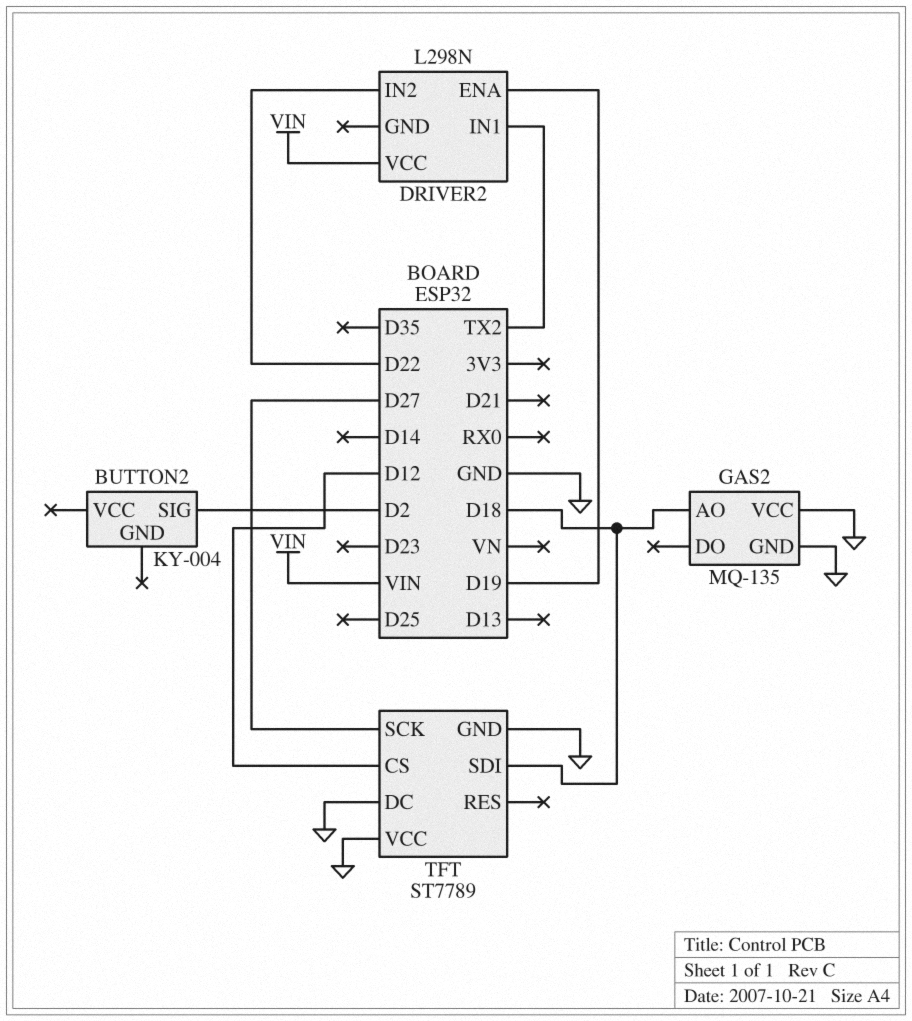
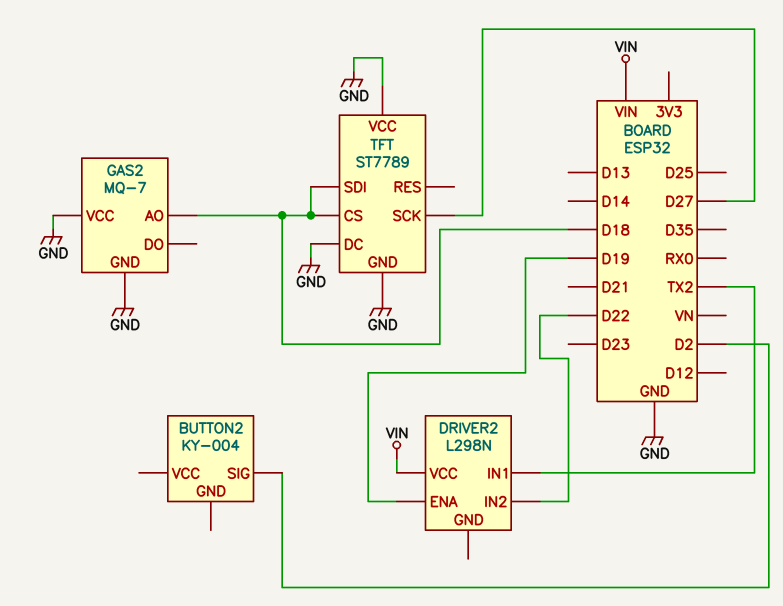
GAS2: MQ-135 -> MQ-7
TFT pin CS: D12 -> D18

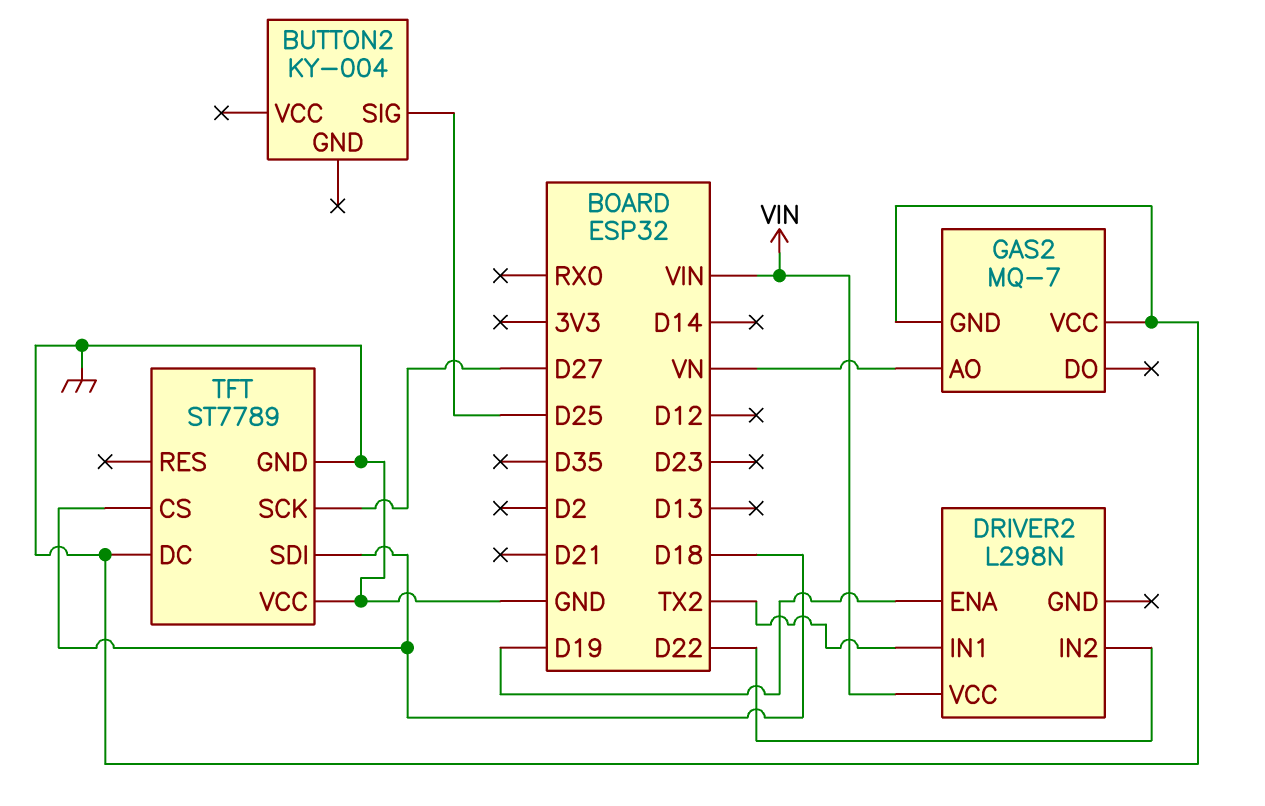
BUTTON2 pin SIG: D2 -> D25
GAS2 pin AO: D18 -> VN

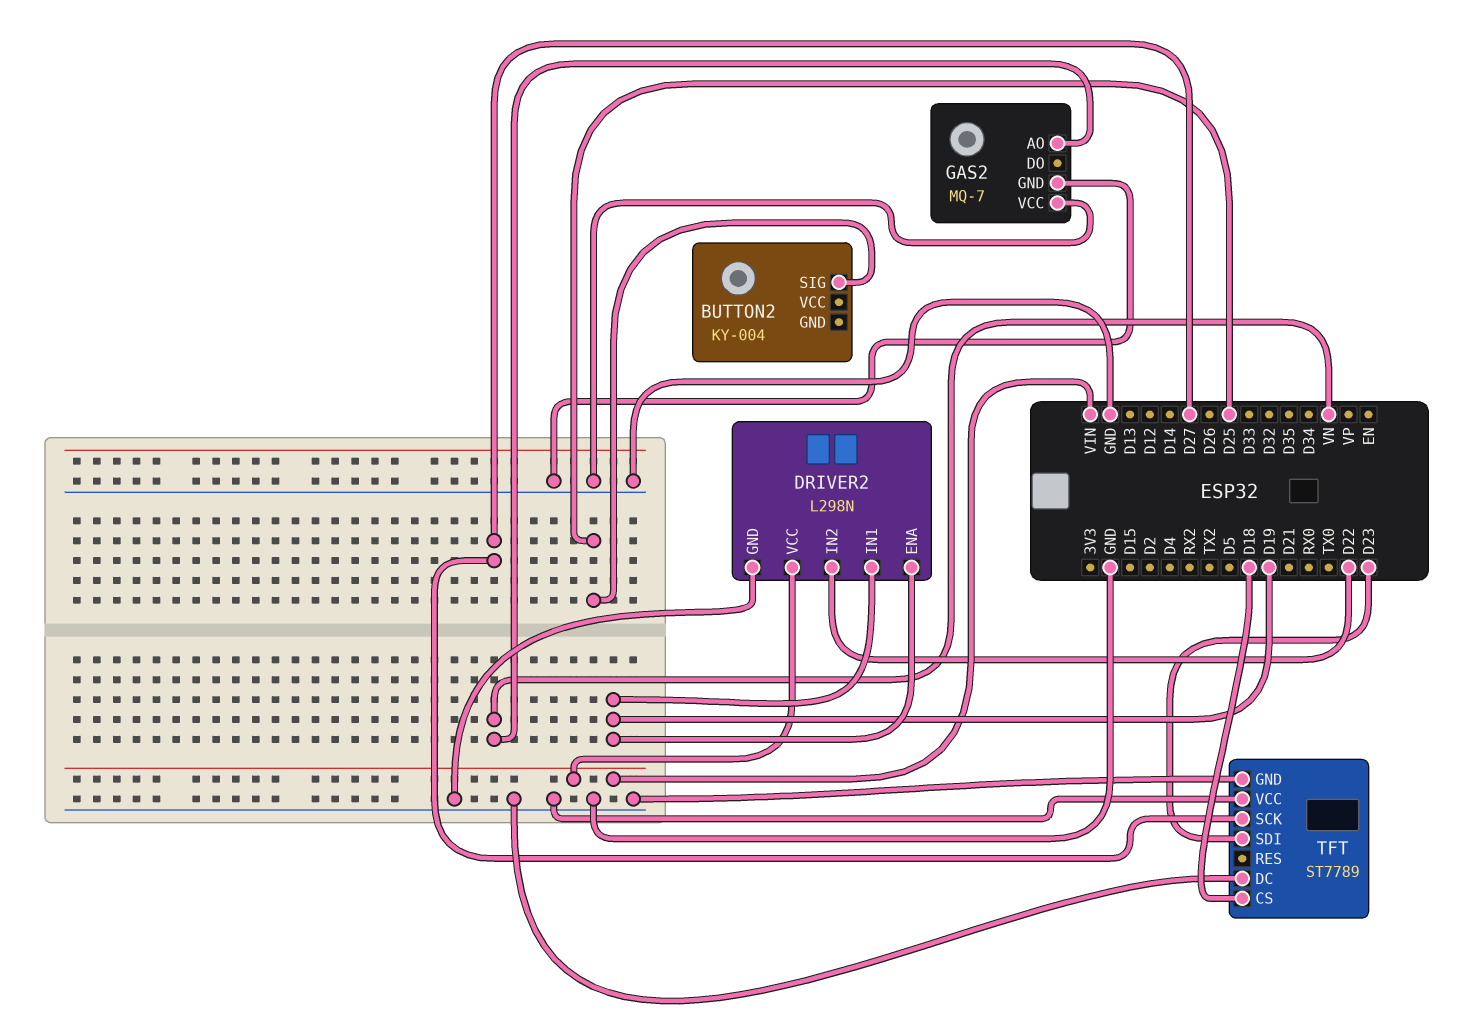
DRIVER2 pin GND: none -> GND
DRIVER2 pin IN1: TX2 -> D19
TFT pin SDI: D18 -> D23

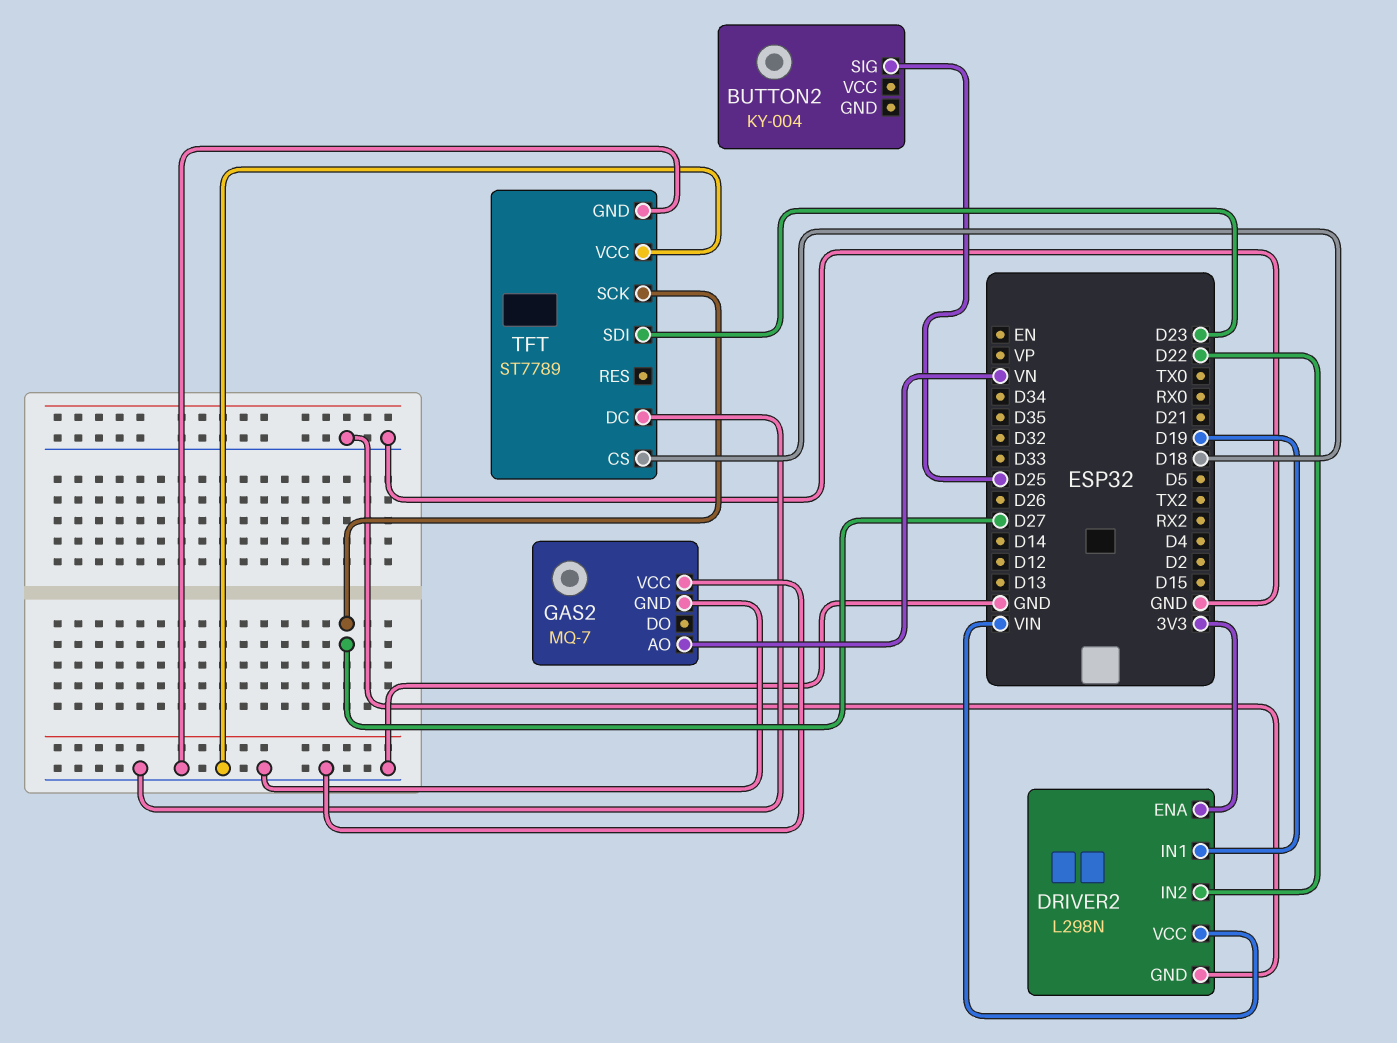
DRIVER2 pin ENA: D19 -> 3V3

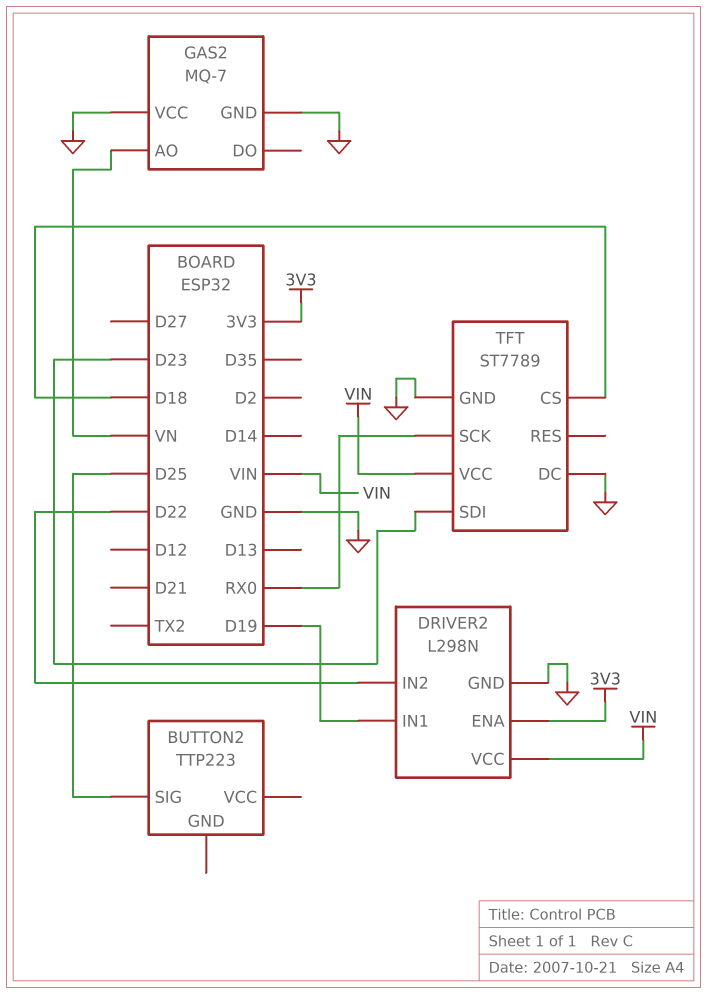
BUTTON2: KY-004 -> TTP223
TFT pin SCK: D27 -> RX0
TFT pin VCC: GND -> VIN

